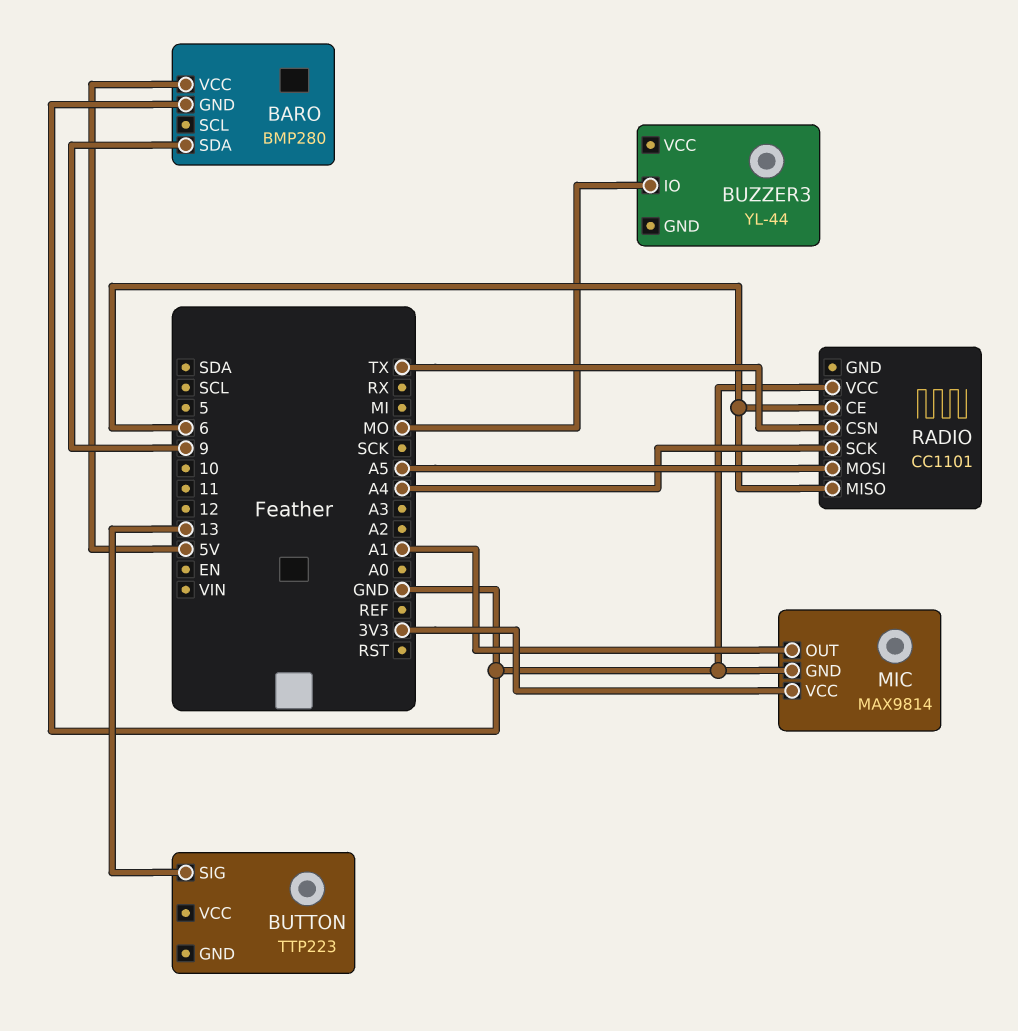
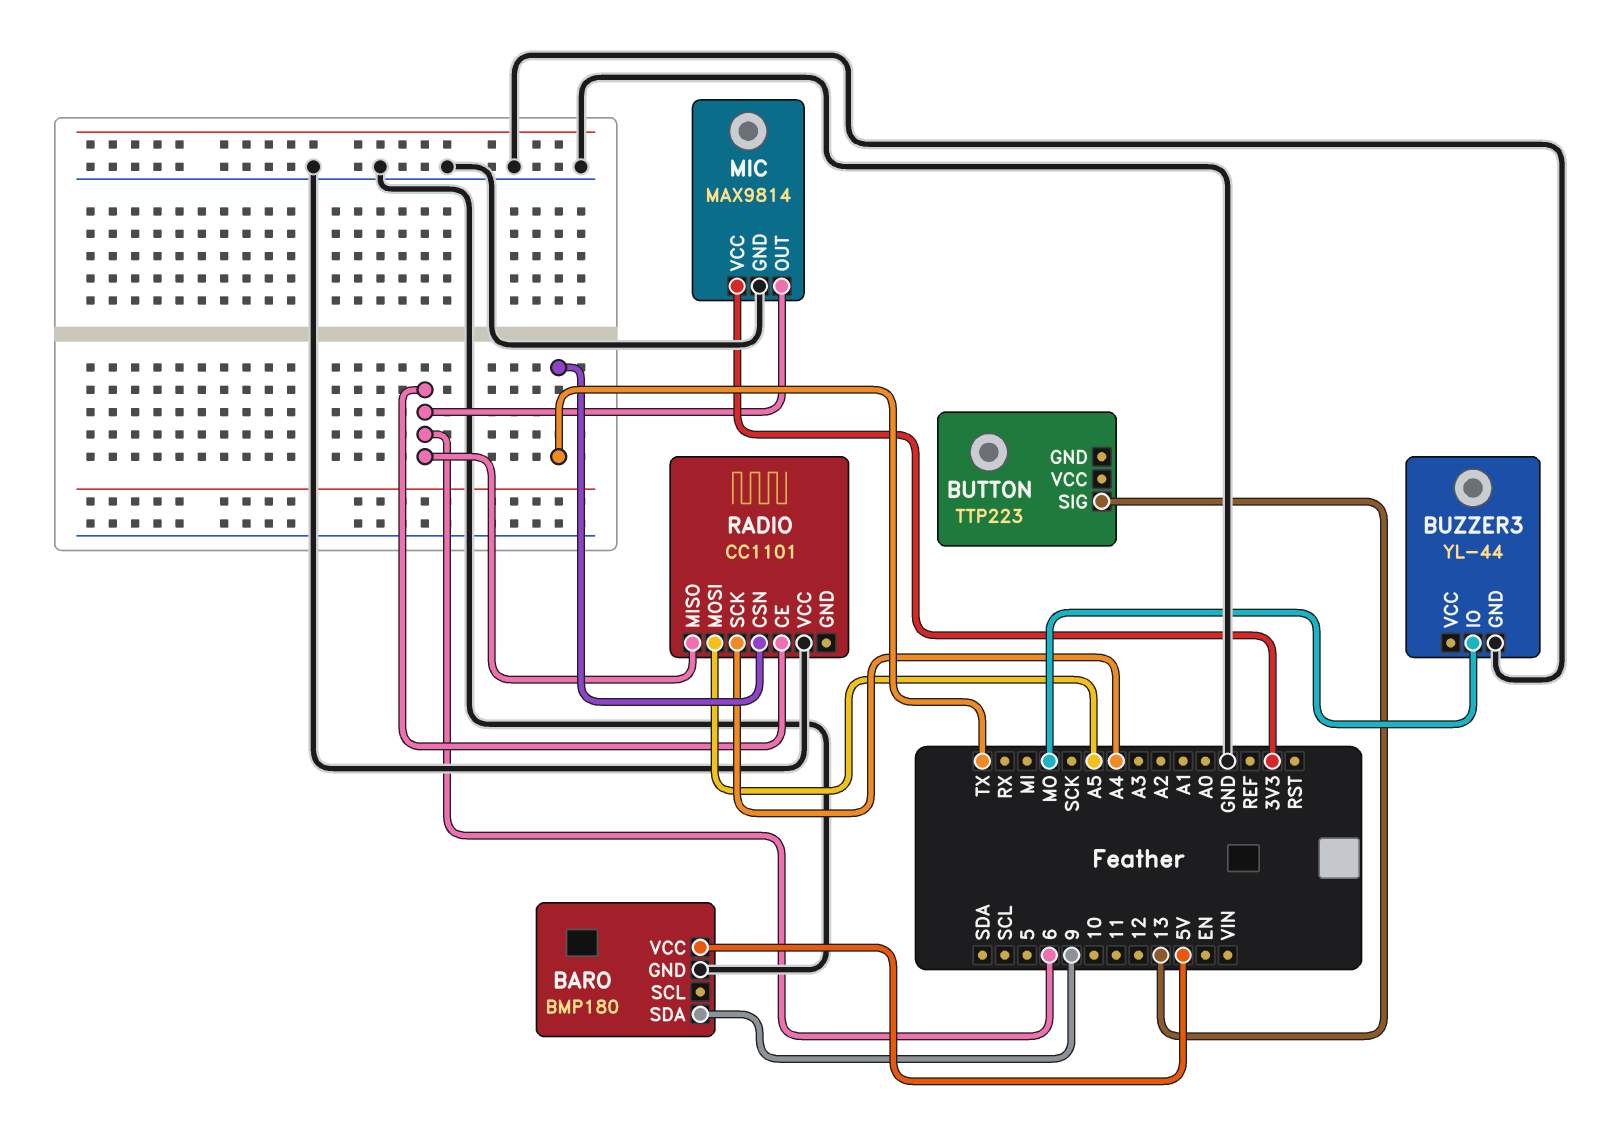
BARO: BMP280 -> BMP180
BUZZER3 pin GND: none -> GND
MIC pin OUT: A1 -> 6

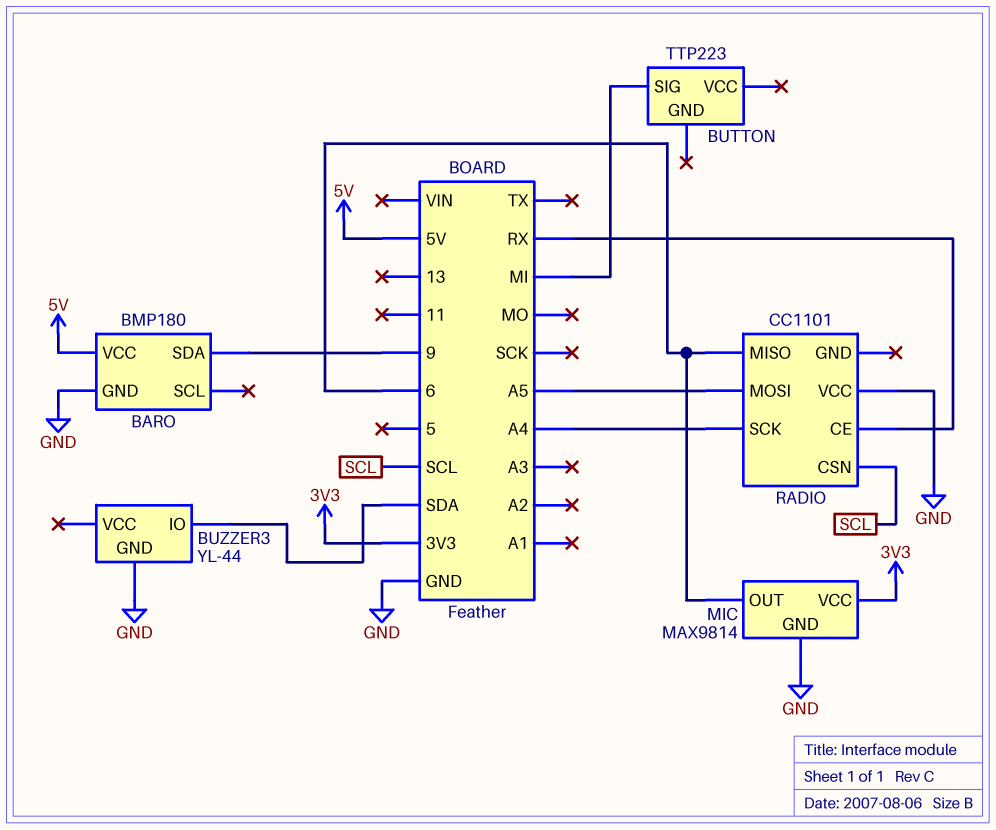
BUTTON pin SIG: 13 -> MI
BUZZER3 pin IO: MO -> SDA
RADIO pin CE: 6 -> RX
RADIO pin CSN: TX -> SCL

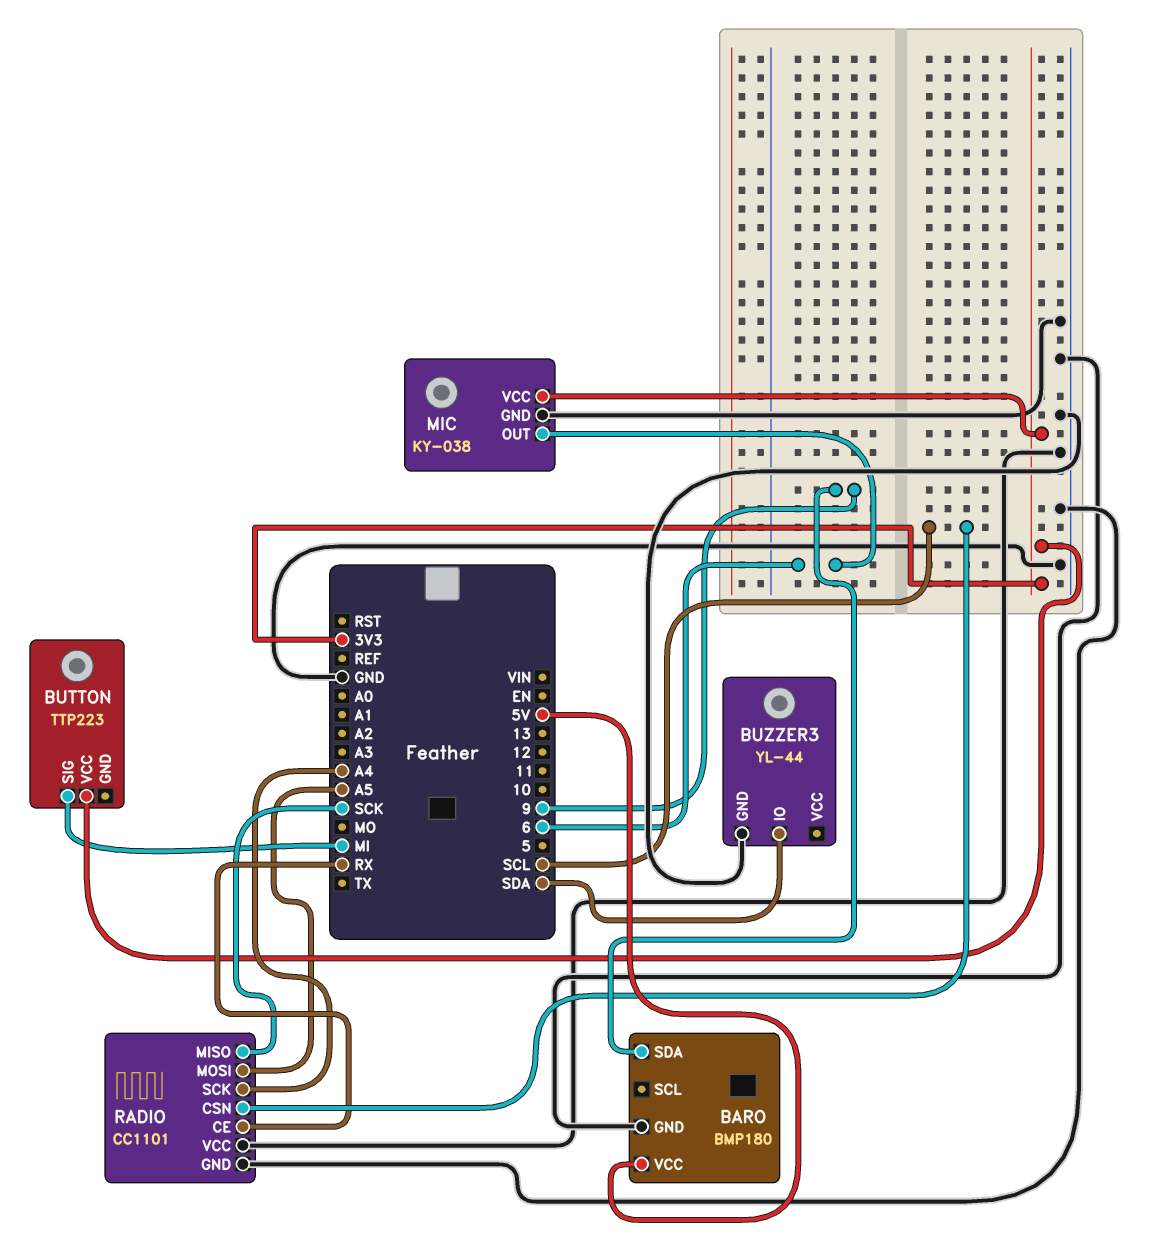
BUTTON pin VCC: none -> 3V3
MIC: MAX9814 -> KY-038
RADIO pin GND: none -> GND
RADIO pin MISO: 6 -> SCK

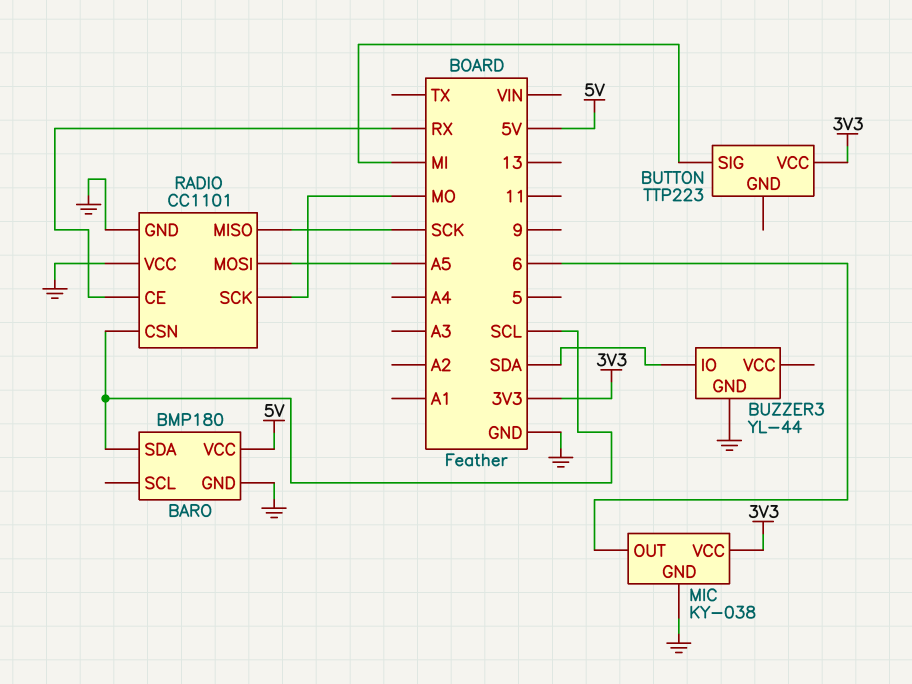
BARO pin SDA: 9 -> SCL
RADIO pin SCK: A4 -> MO

